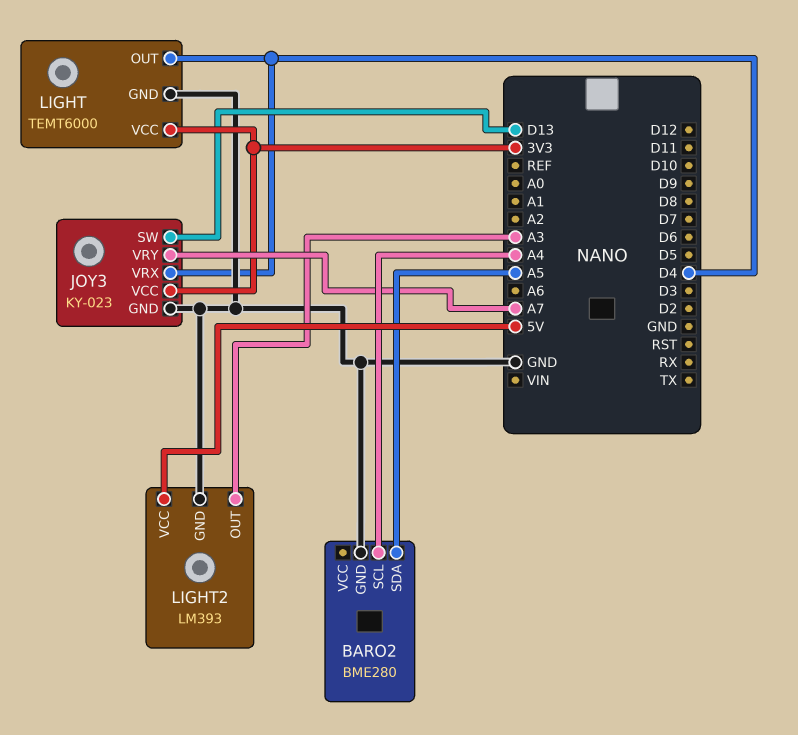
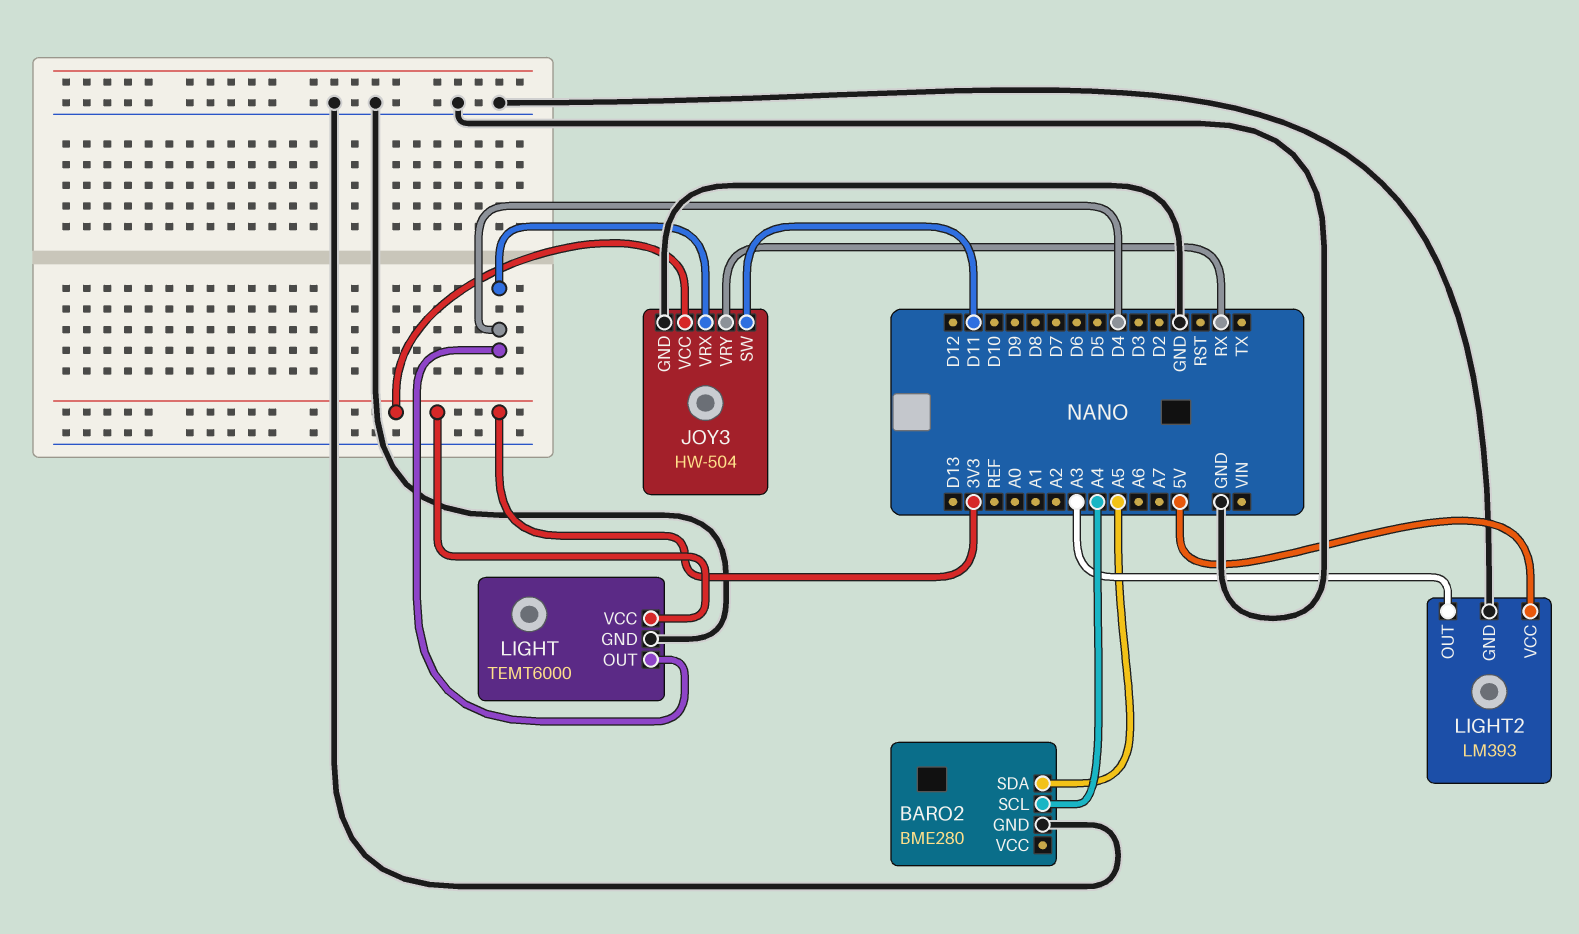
JOY3: KY-023 -> HW-504
JOY3 pin SW: D13 -> D11
JOY3 pin VRY: A7 -> RX

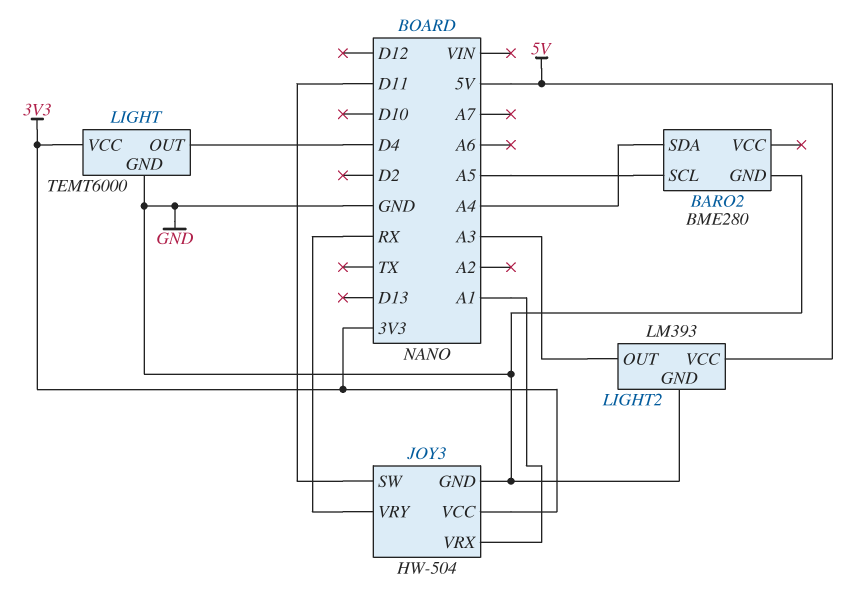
BARO2 pin SCL: A4 -> A5
BARO2 pin SDA: A5 -> A4
JOY3 pin VRX: D4 -> A1

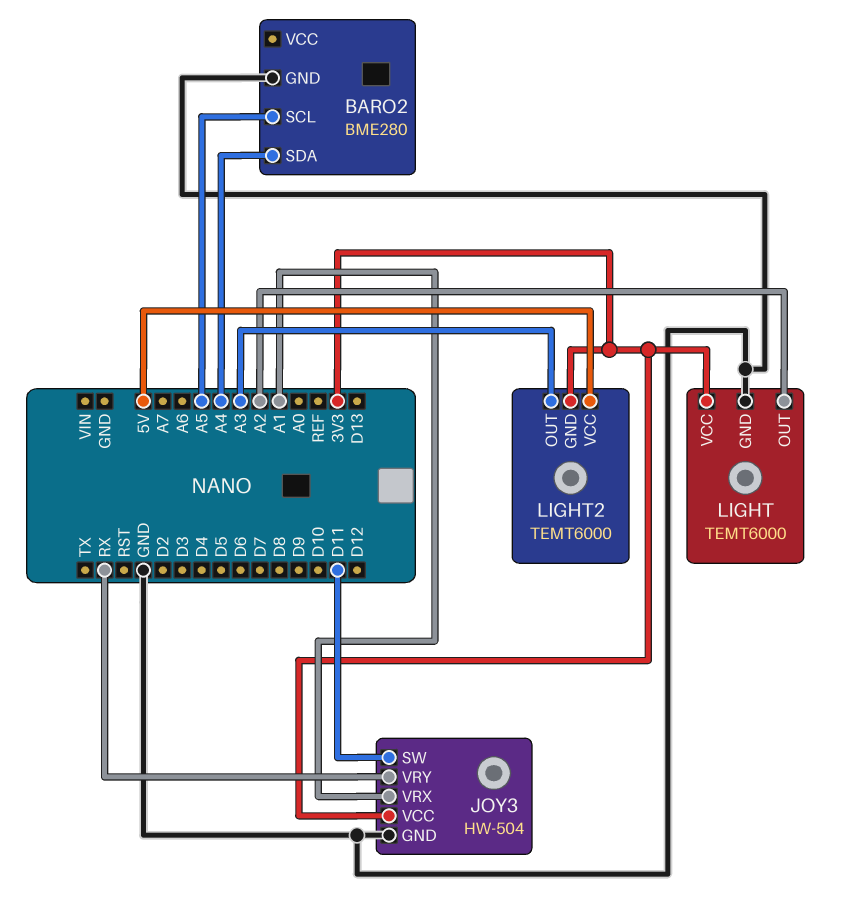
LIGHT pin OUT: D4 -> A2
LIGHT2: LM393 -> TEMT6000
LIGHT2 pin GND: GND -> 3V3

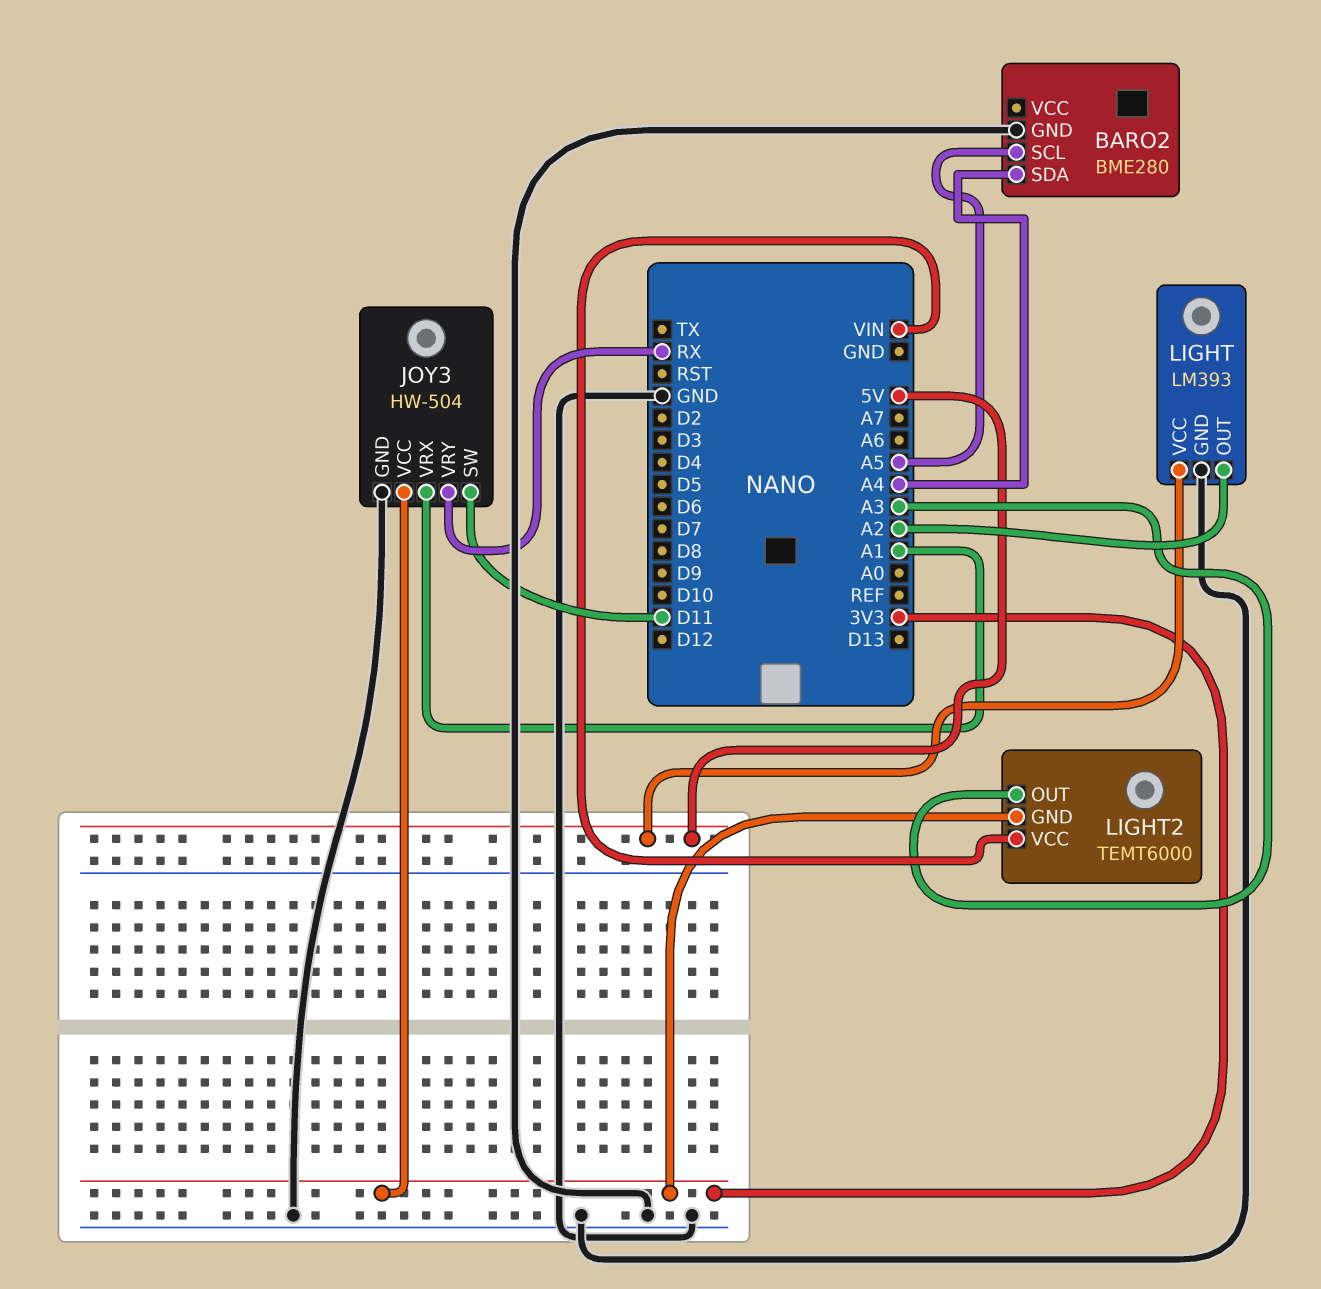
LIGHT: TEMT6000 -> LM393
LIGHT pin VCC: 3V3 -> 5V
LIGHT2 pin VCC: 5V -> VIN

